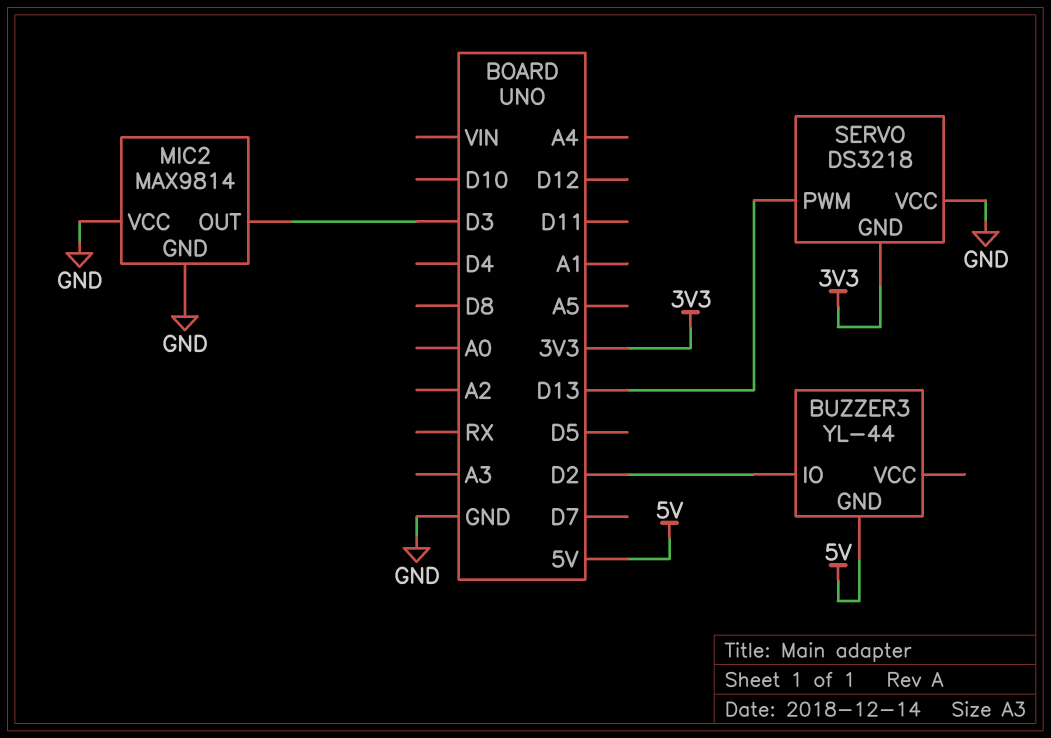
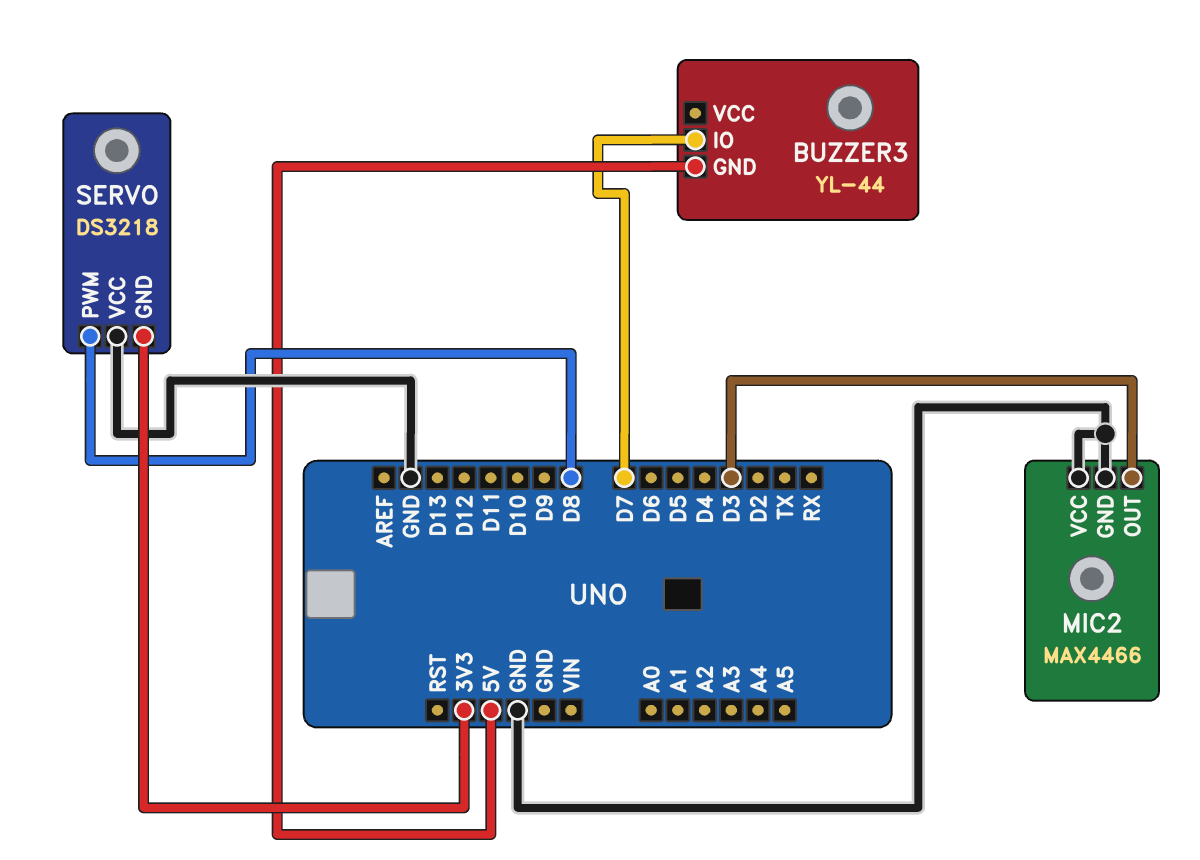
BUZZER3 pin IO: D2 -> D7
MIC2: MAX9814 -> MAX4466
SERVO pin PWM: D13 -> D8

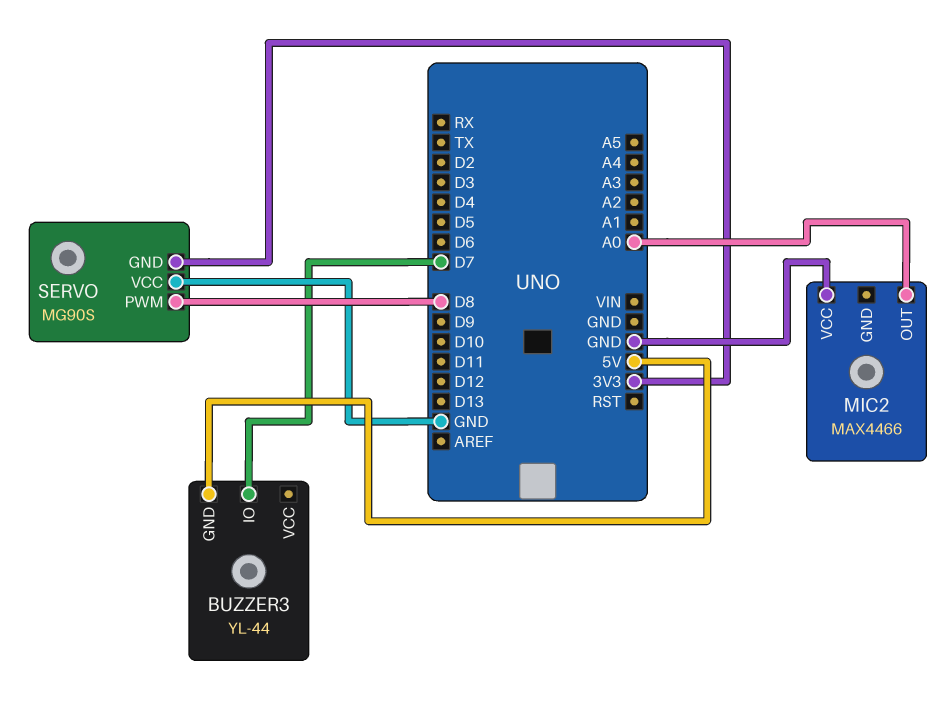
MIC2 pin GND: GND -> none
MIC2 pin OUT: D3 -> A0
SERVO: DS3218 -> MG90S

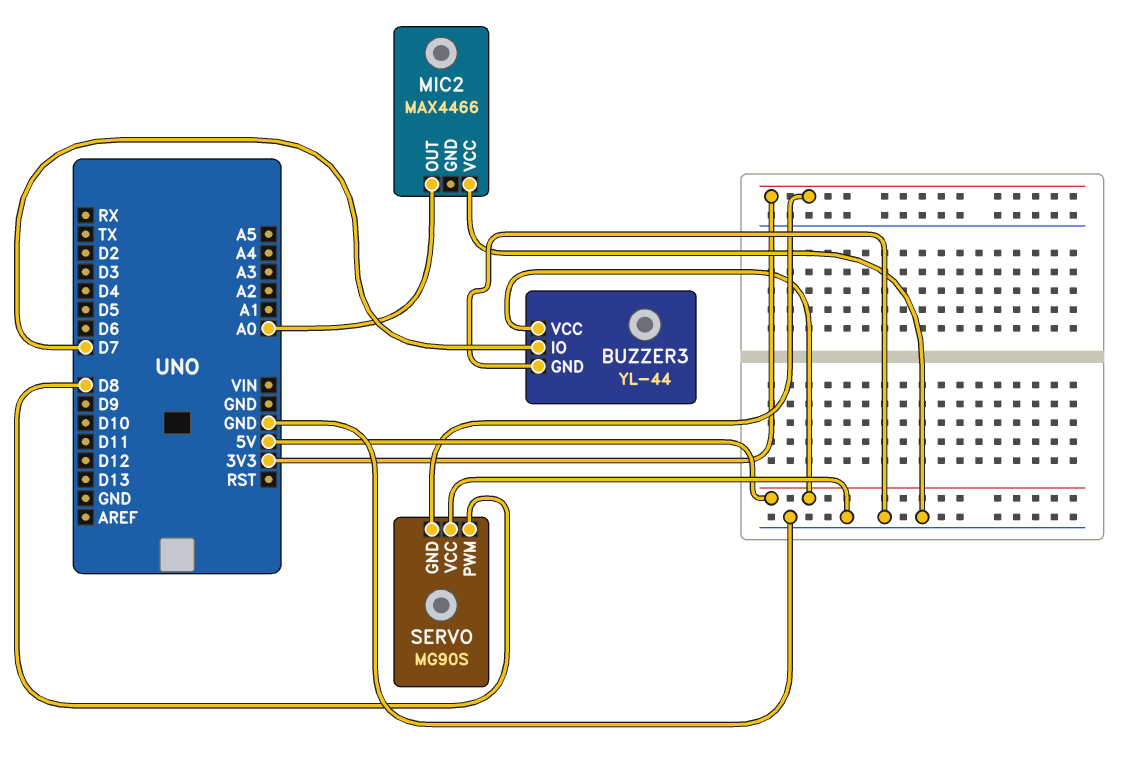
BUZZER3 pin GND: 5V -> GND
BUZZER3 pin VCC: none -> 5V

